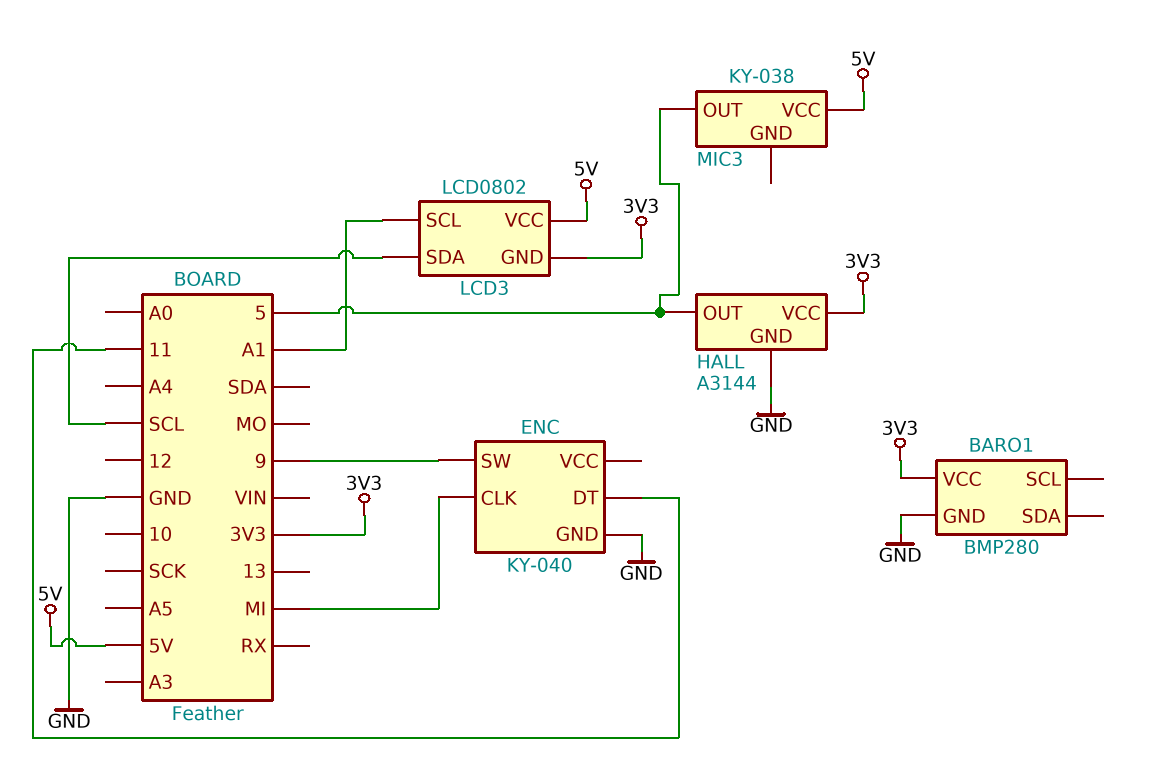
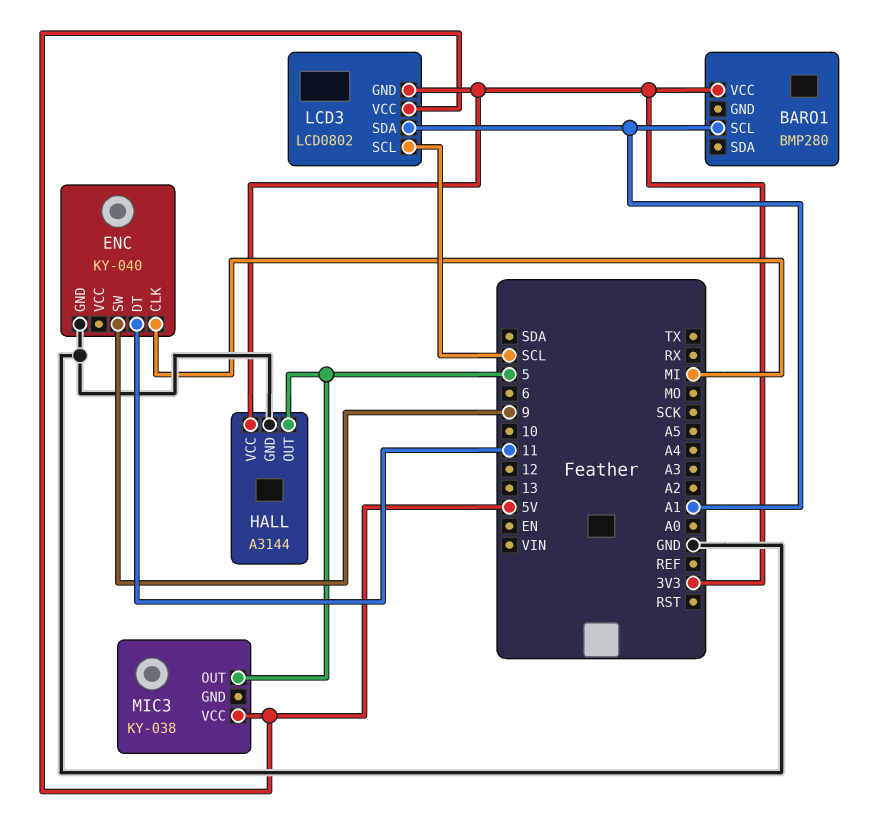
BARO1 pin GND: GND -> none
BARO1 pin SCL: none -> A1
LCD3 pin SCL: A1 -> SCL
LCD3 pin SDA: SCL -> A1

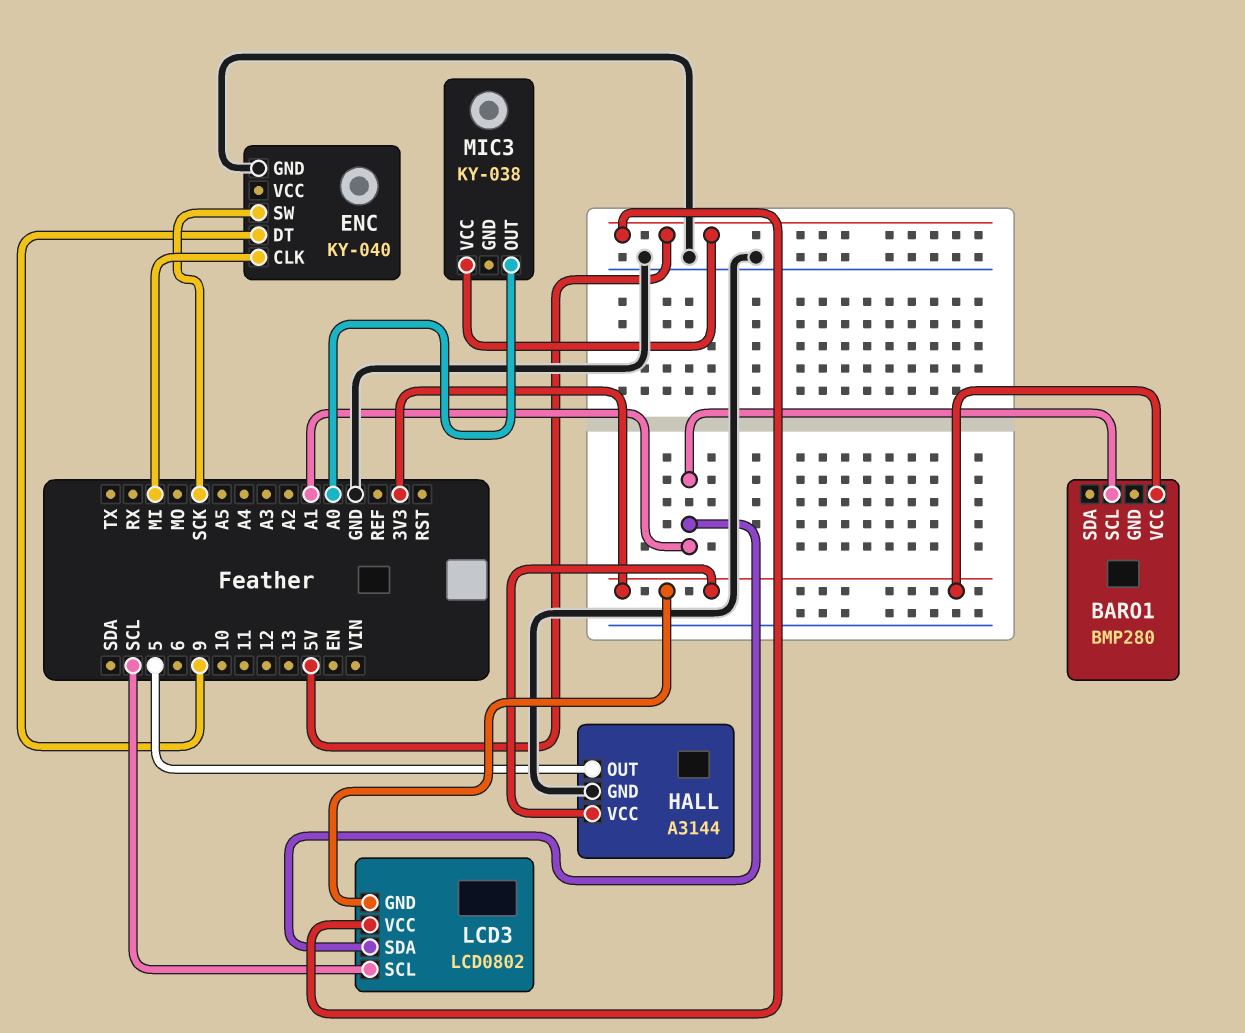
ENC pin DT: 11 -> 9
ENC pin SW: 9 -> SCK
MIC3 pin OUT: 5 -> A0

